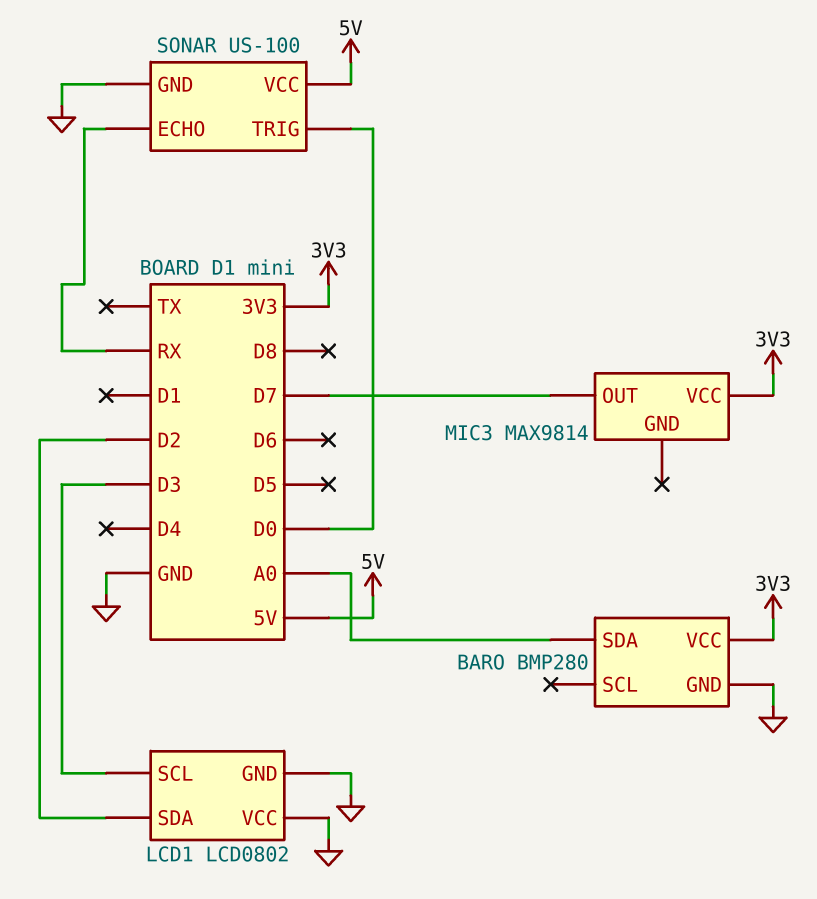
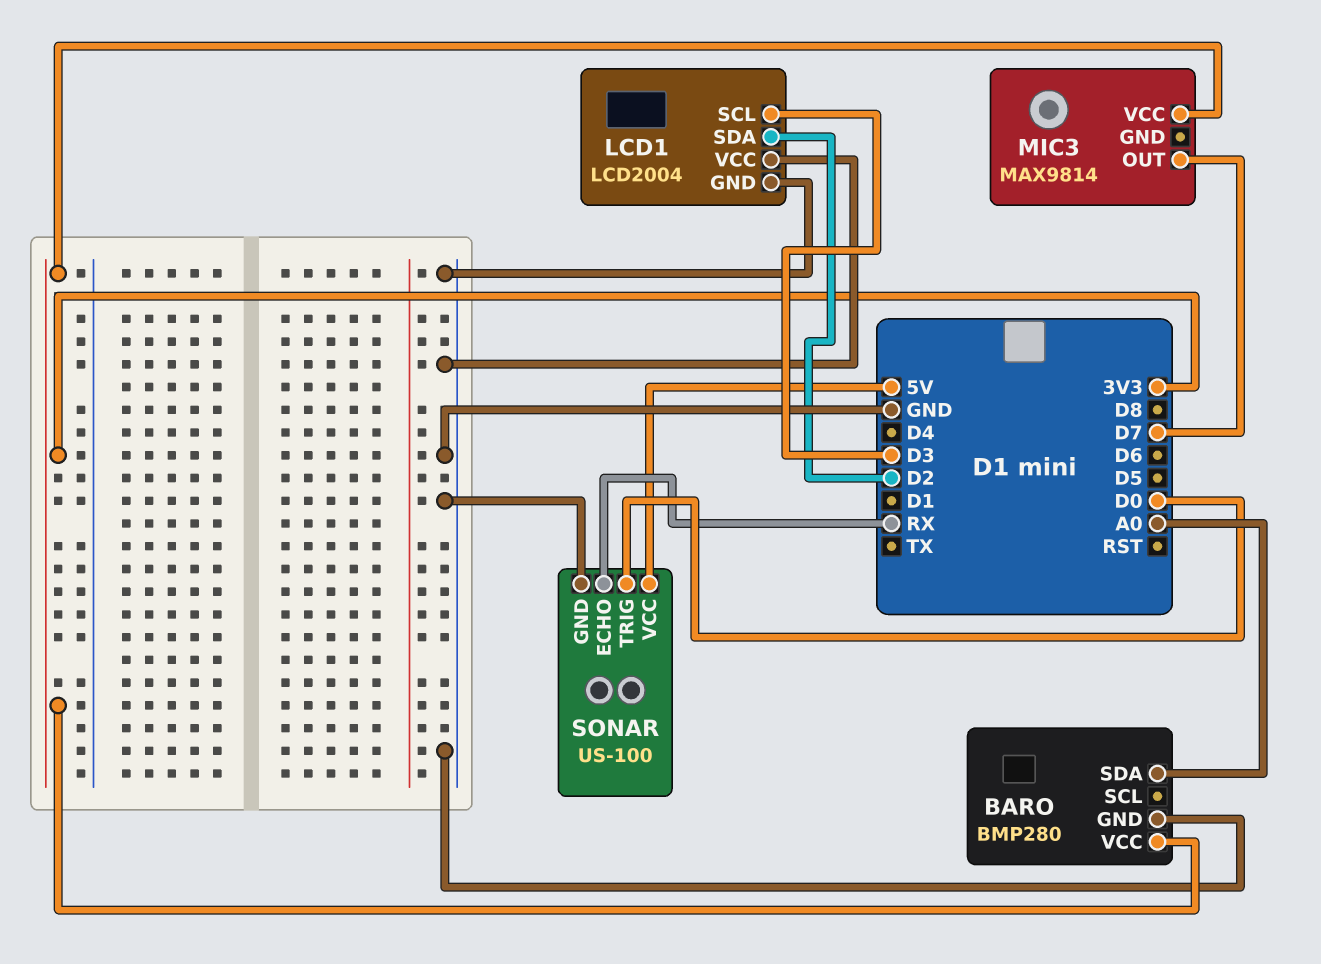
LCD1: LCD0802 -> LCD2004

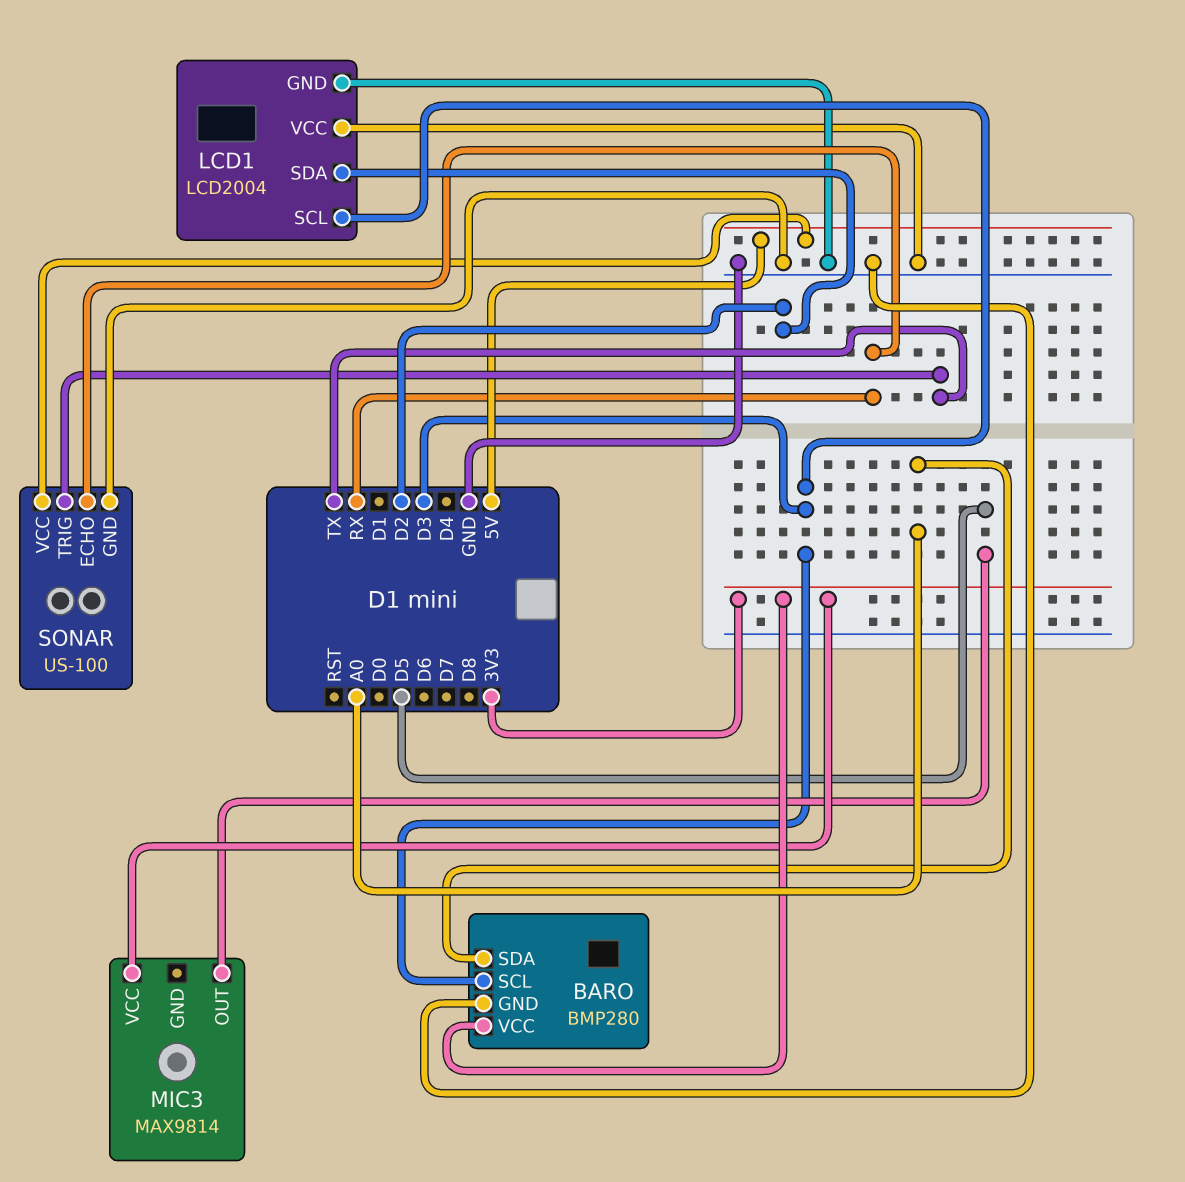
BARO pin SCL: none -> D3
MIC3 pin OUT: D7 -> D5
SONAR pin TRIG: D0 -> TX

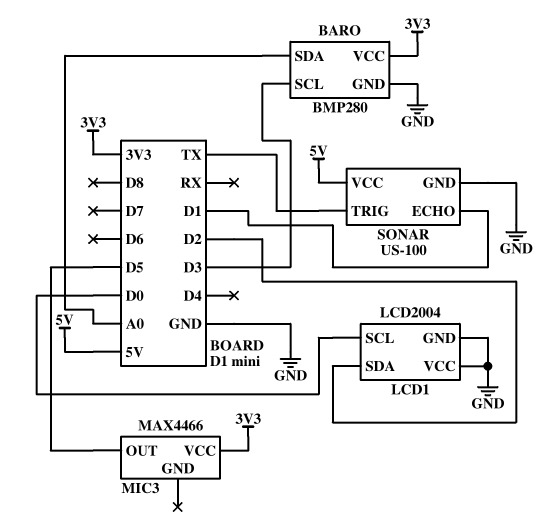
LCD1 pin SCL: D3 -> D0
MIC3: MAX9814 -> MAX4466
SONAR pin ECHO: RX -> D1

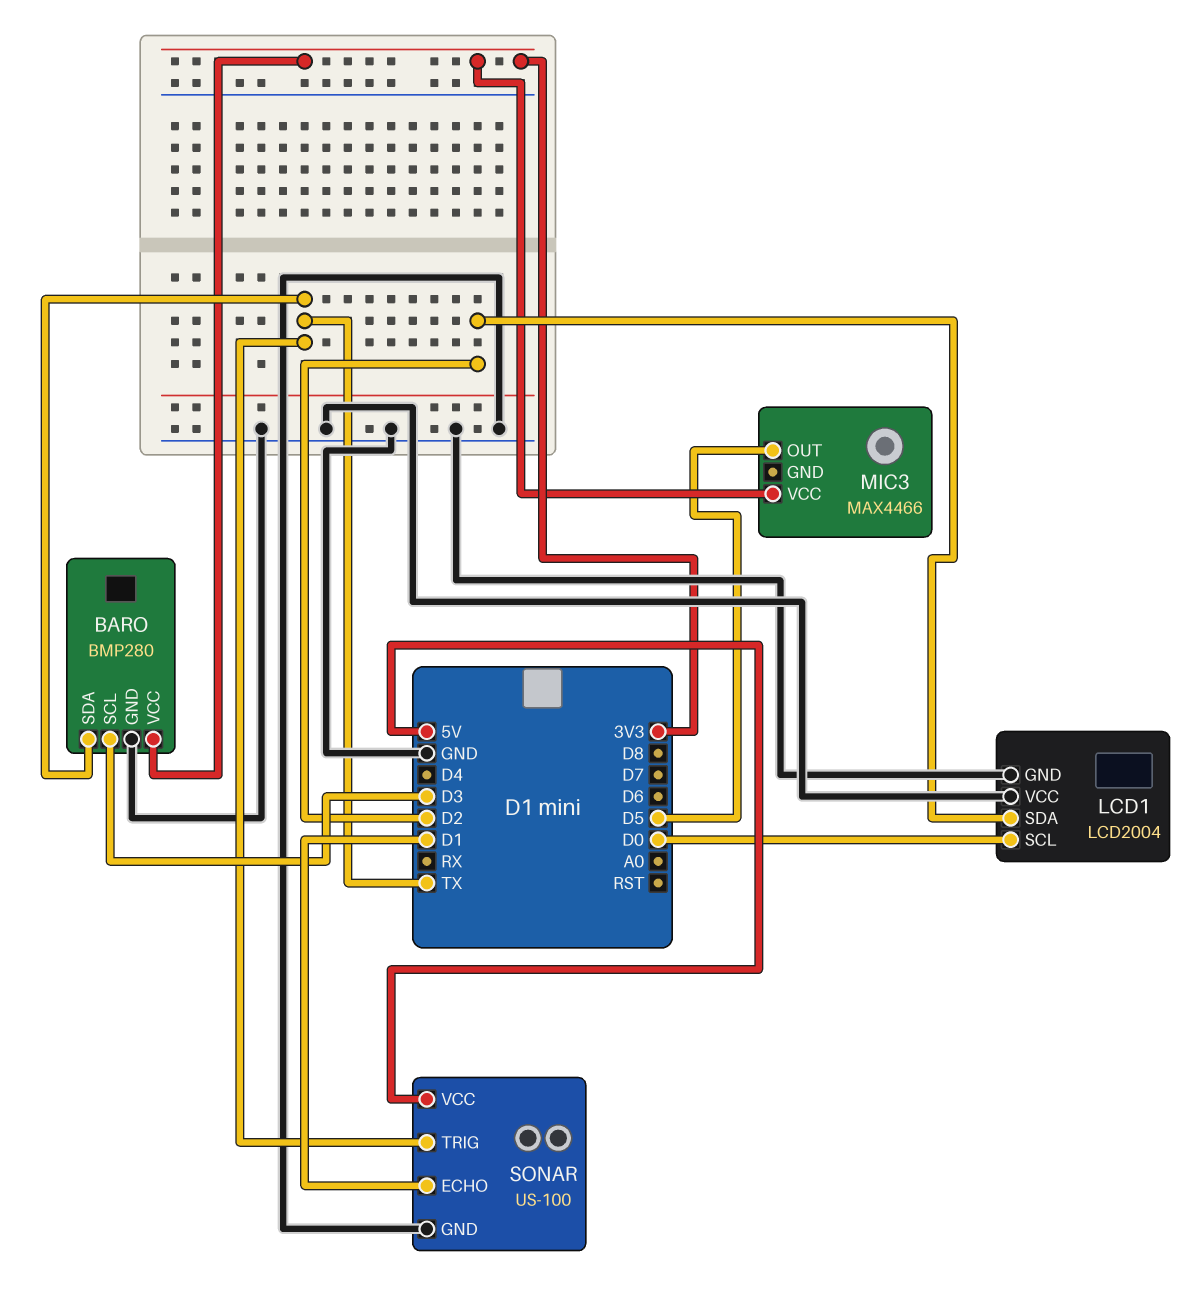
BARO pin SDA: A0 -> TX

